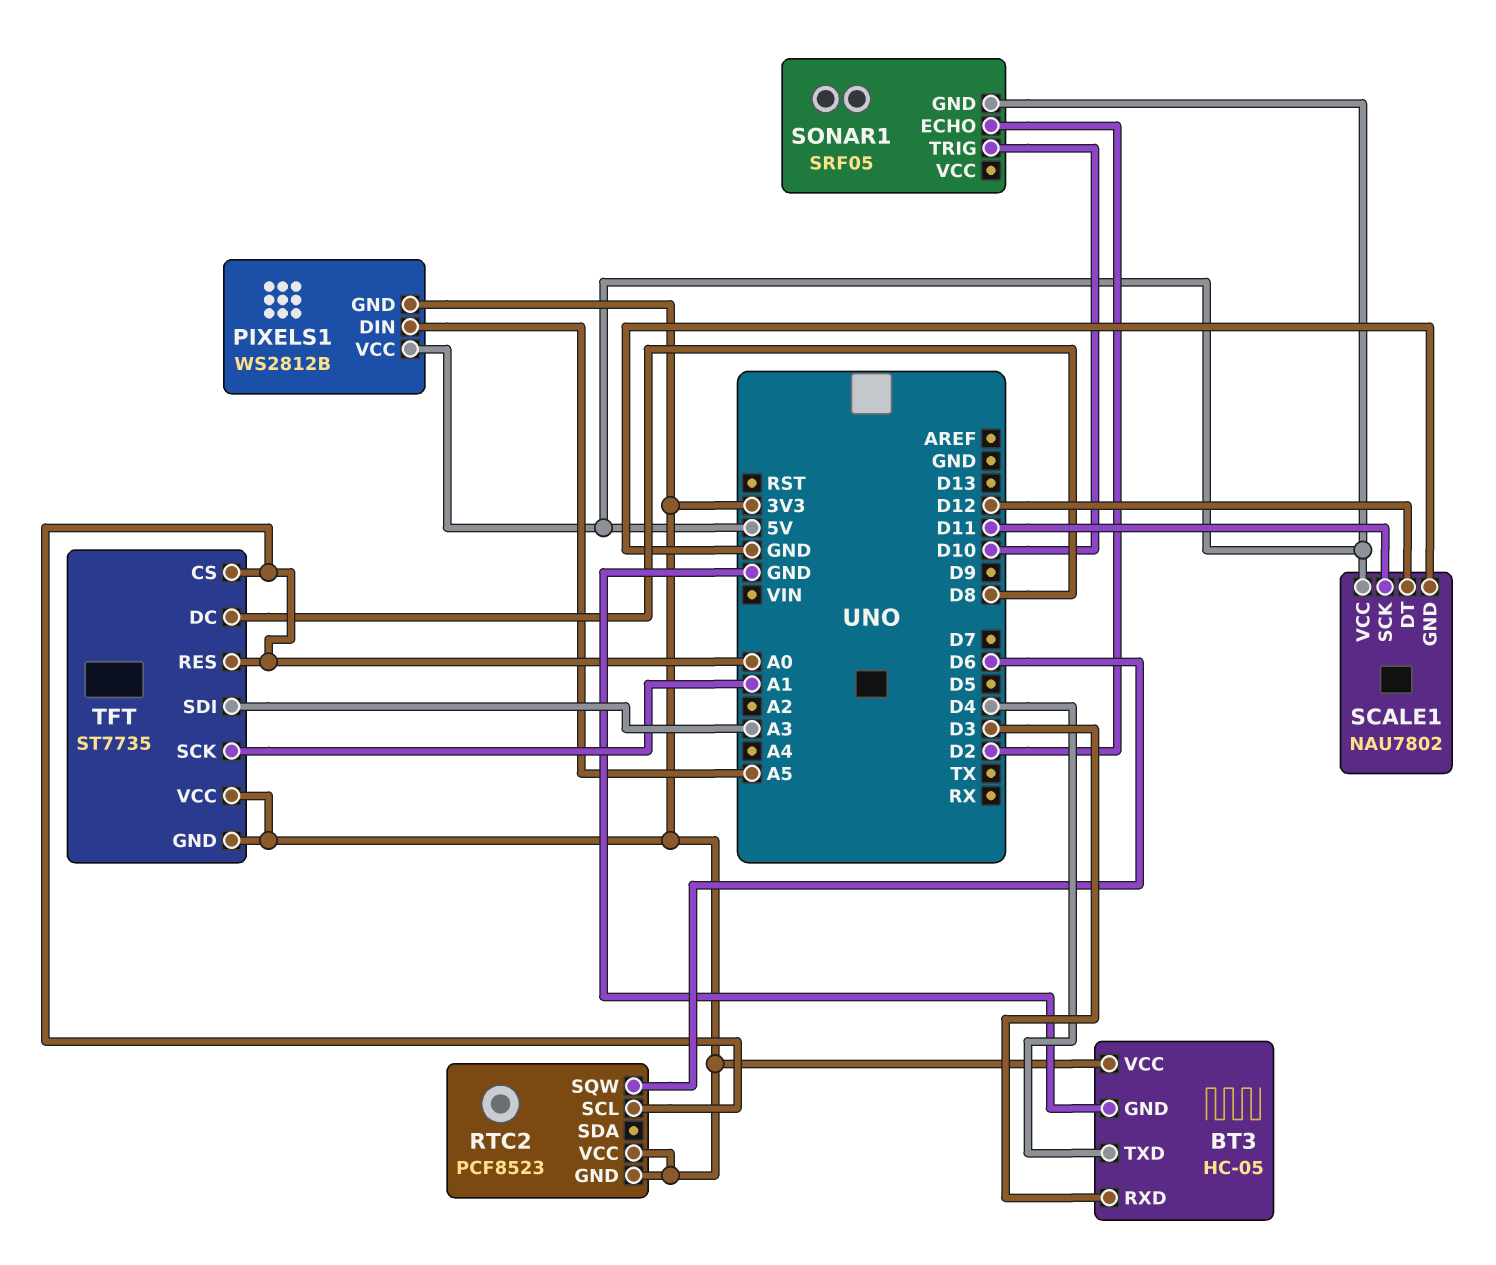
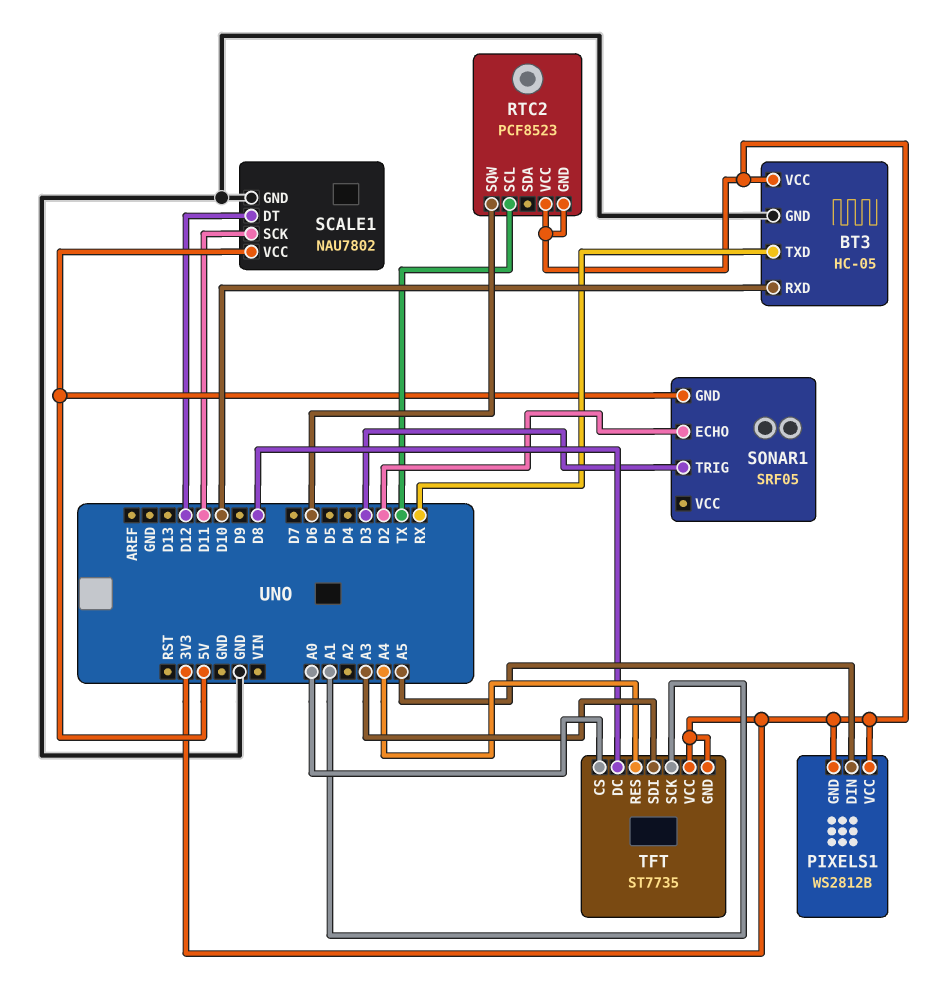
BT3 pin RXD: D3 -> D10
BT3 pin TXD: D4 -> RX
PIXELS1 pin VCC: 5V -> 3V3
RTC2 pin SCL: A0 -> TX
SONAR1 pin TRIG: D10 -> D3
TFT pin RES: A0 -> A4

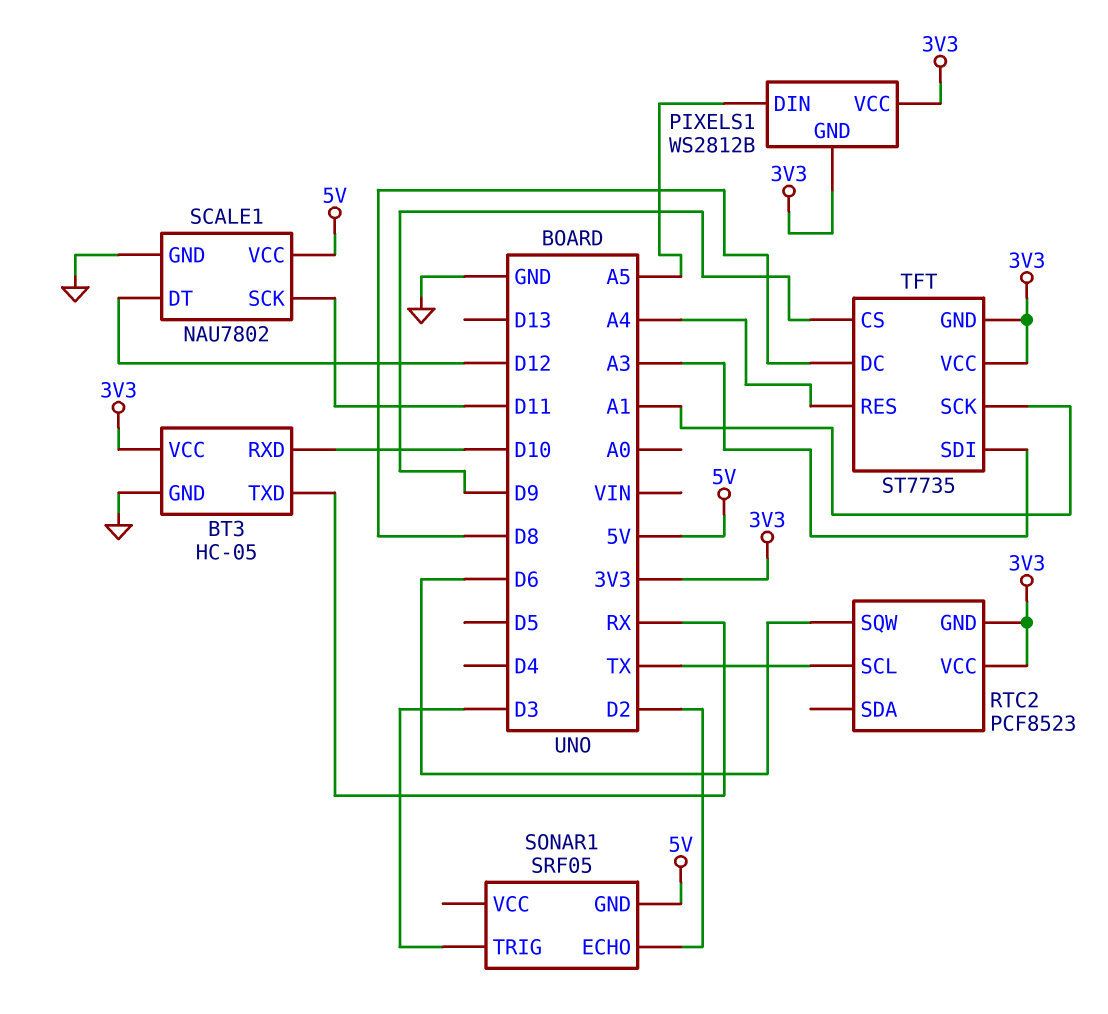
TFT pin CS: A0 -> D9

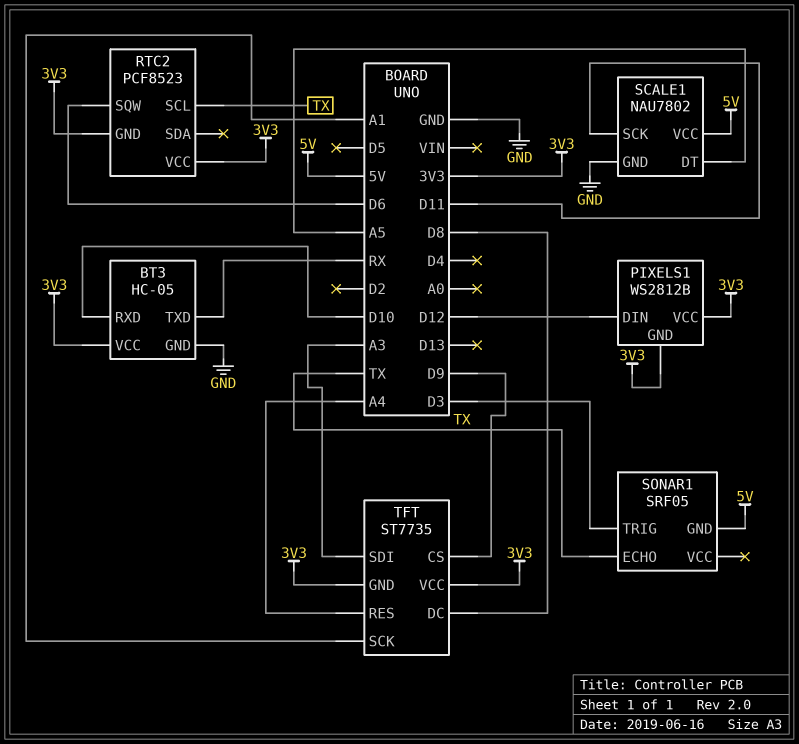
PIXELS1 pin DIN: A5 -> D12
SCALE1 pin DT: D12 -> A5
SONAR1 pin ECHO: D2 -> TX

